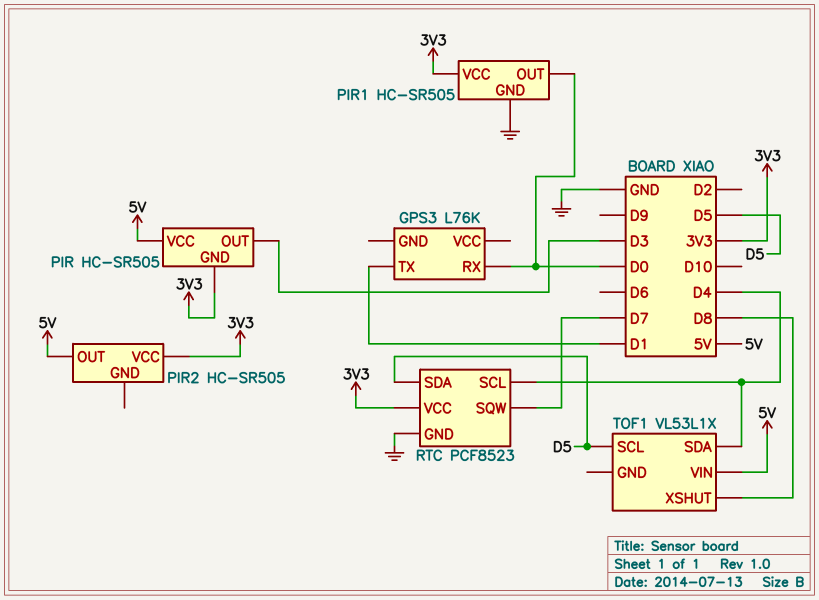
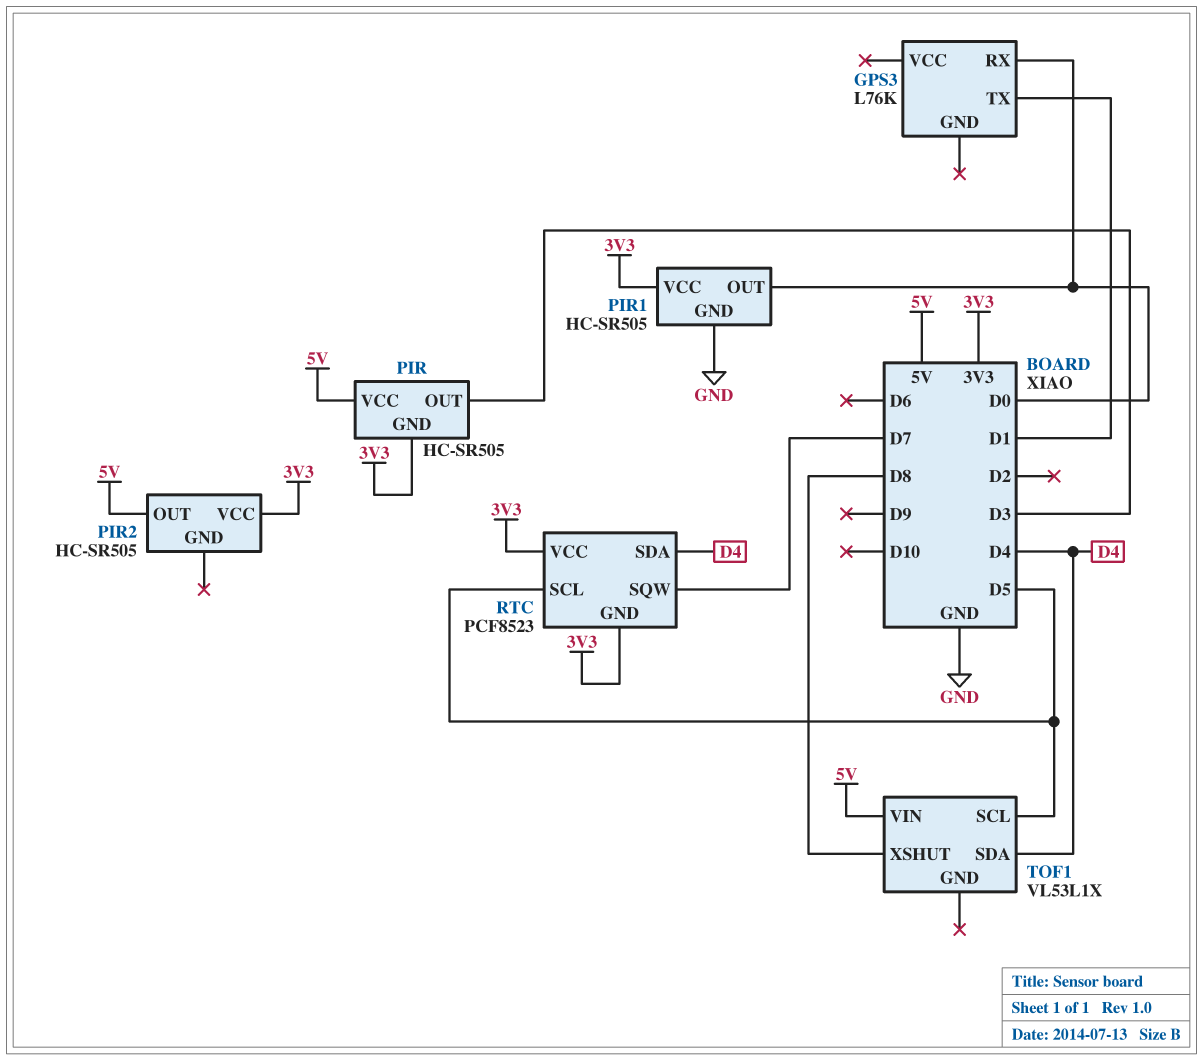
RTC pin GND: GND -> 3V3
RTC pin SCL: D4 -> D5
RTC pin SDA: D5 -> D4

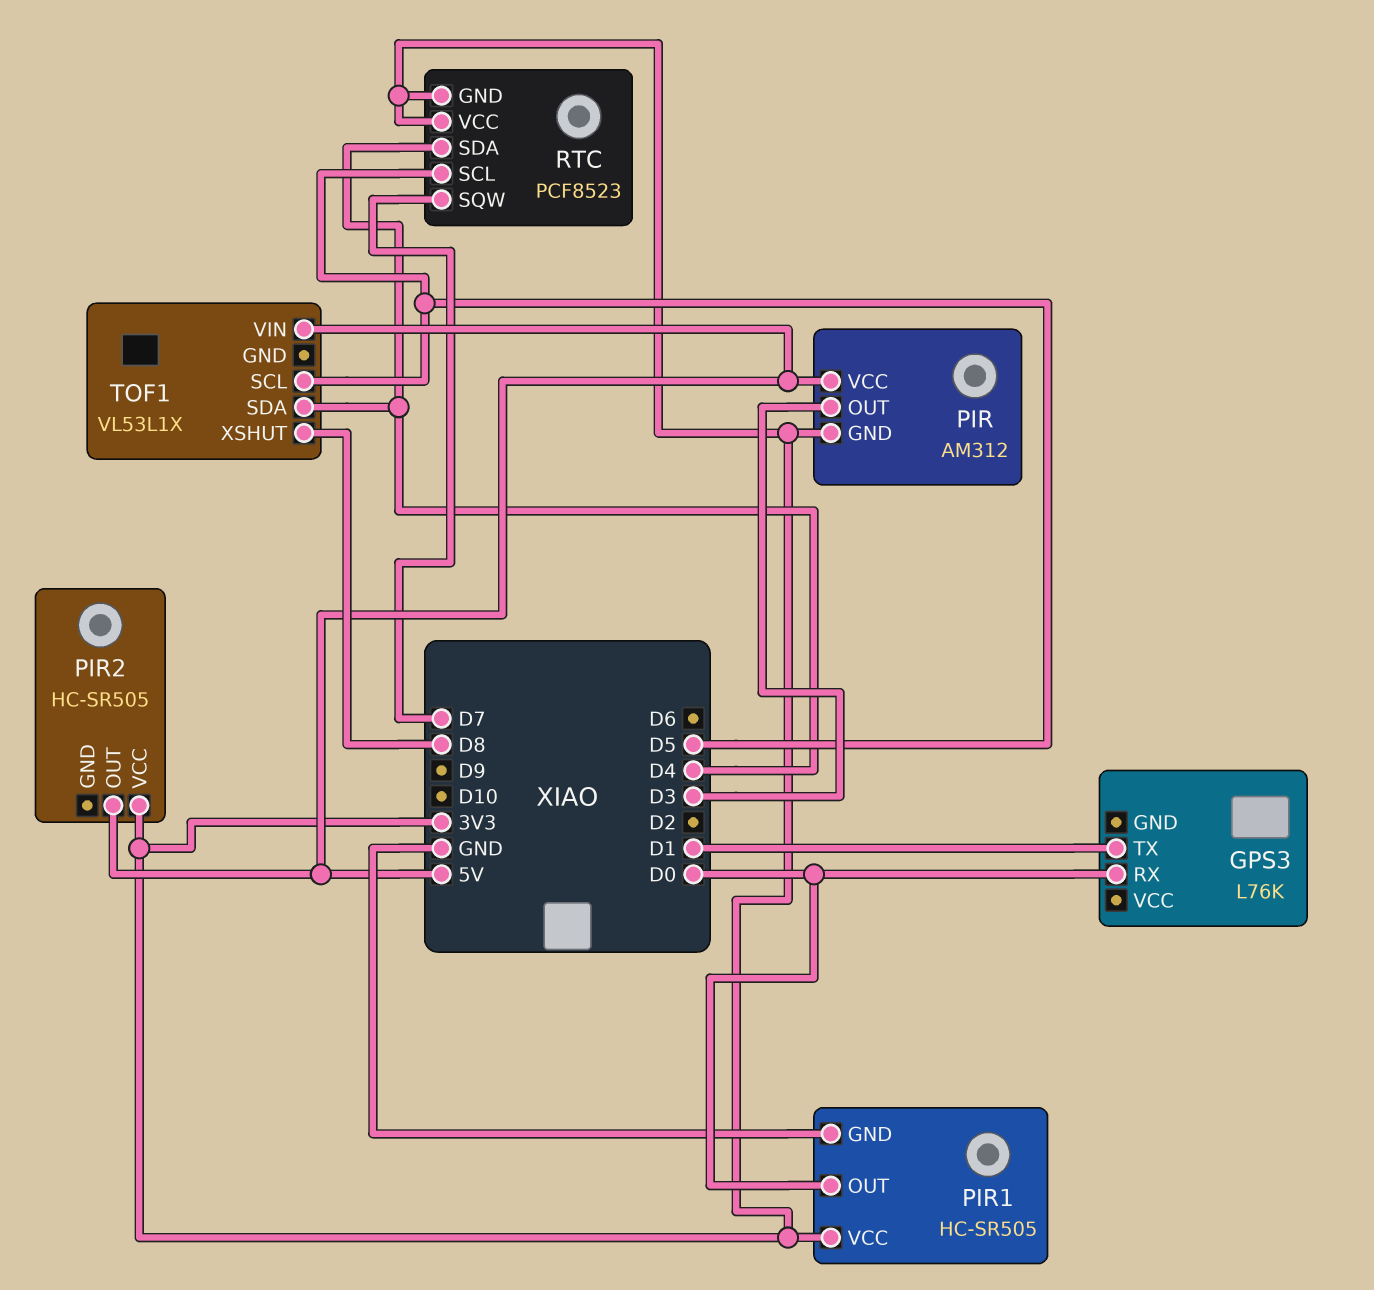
PIR: HC-SR505 -> AM312

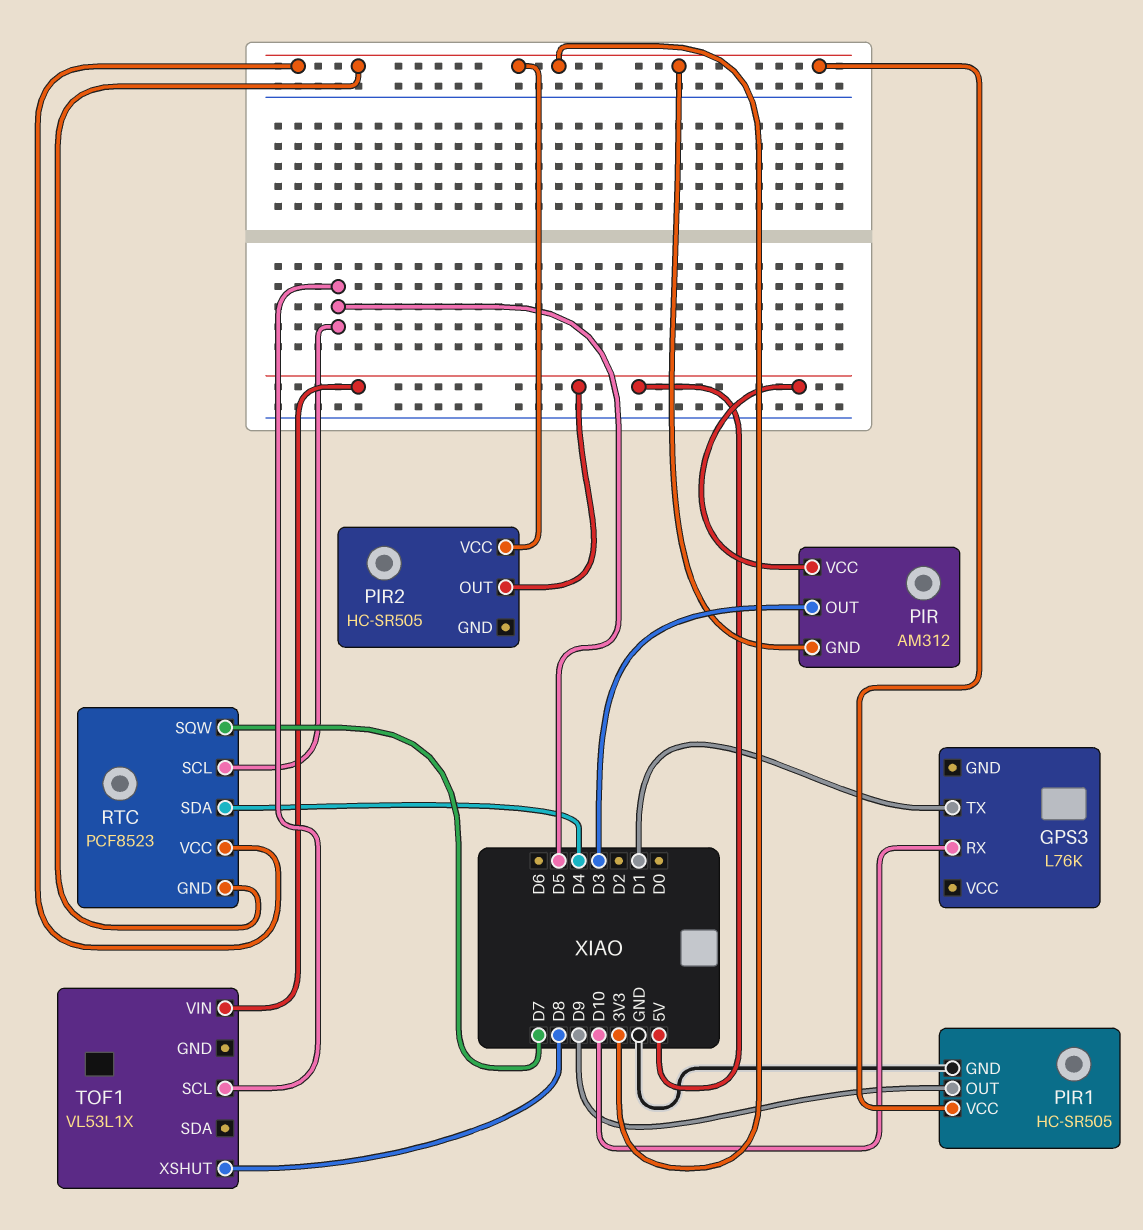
GPS3 pin RX: D0 -> D10
PIR1 pin OUT: D0 -> D9
TOF1 pin SDA: D4 -> none

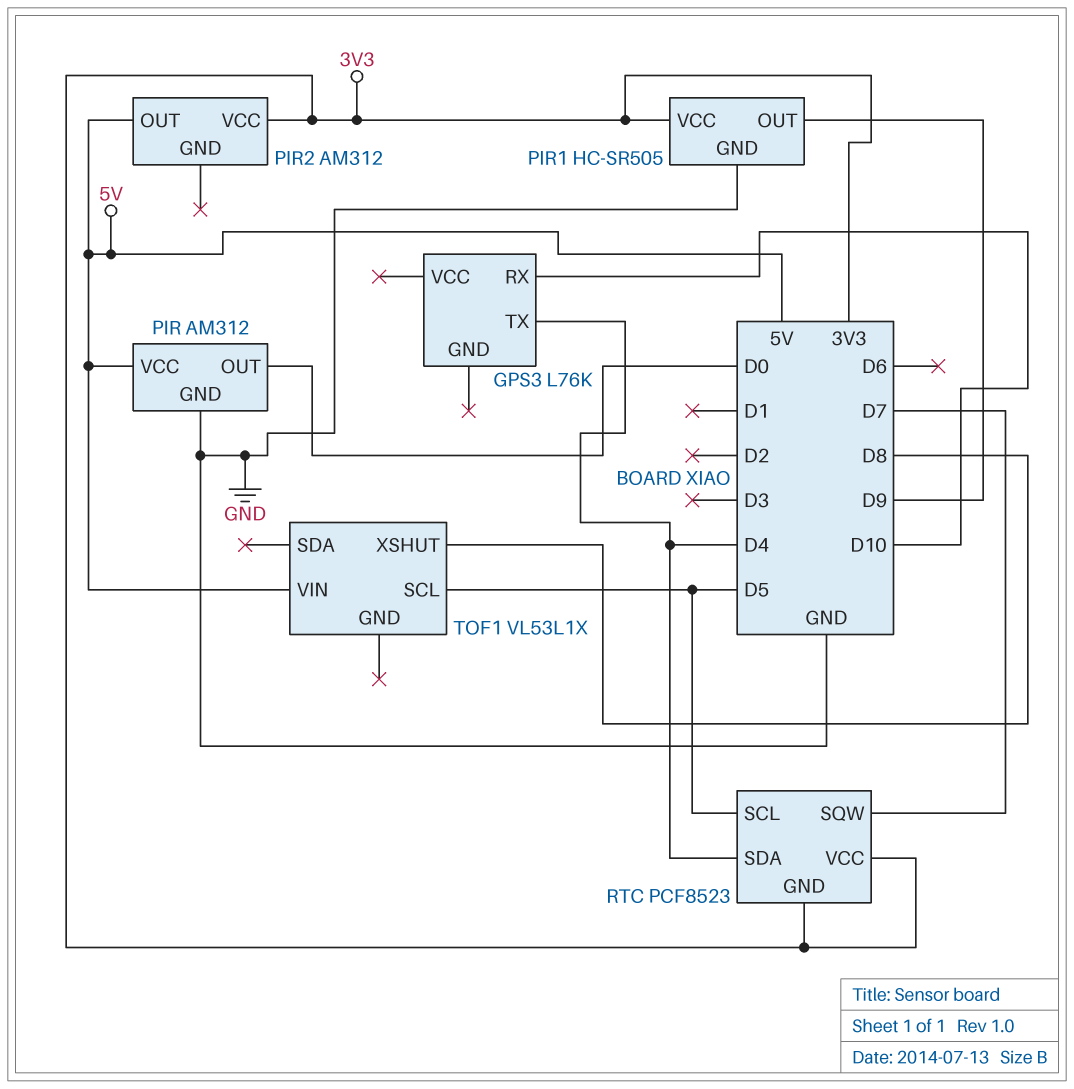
GPS3 pin TX: D1 -> D4
PIR pin GND: 3V3 -> GND
PIR pin OUT: D3 -> D0
PIR2: HC-SR505 -> AM312

